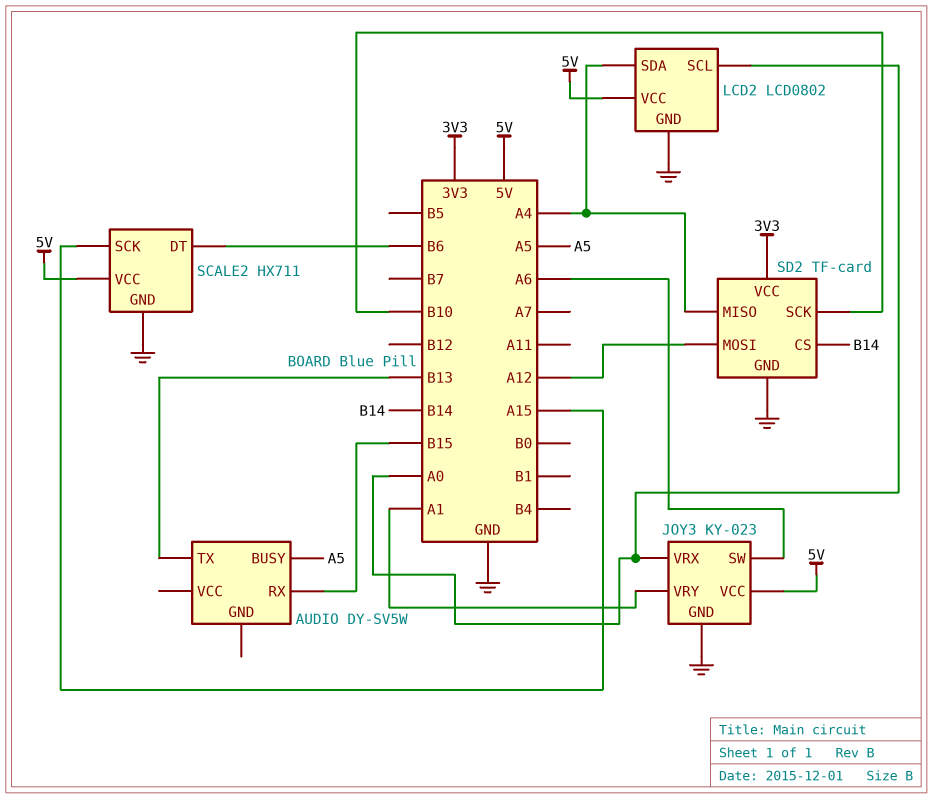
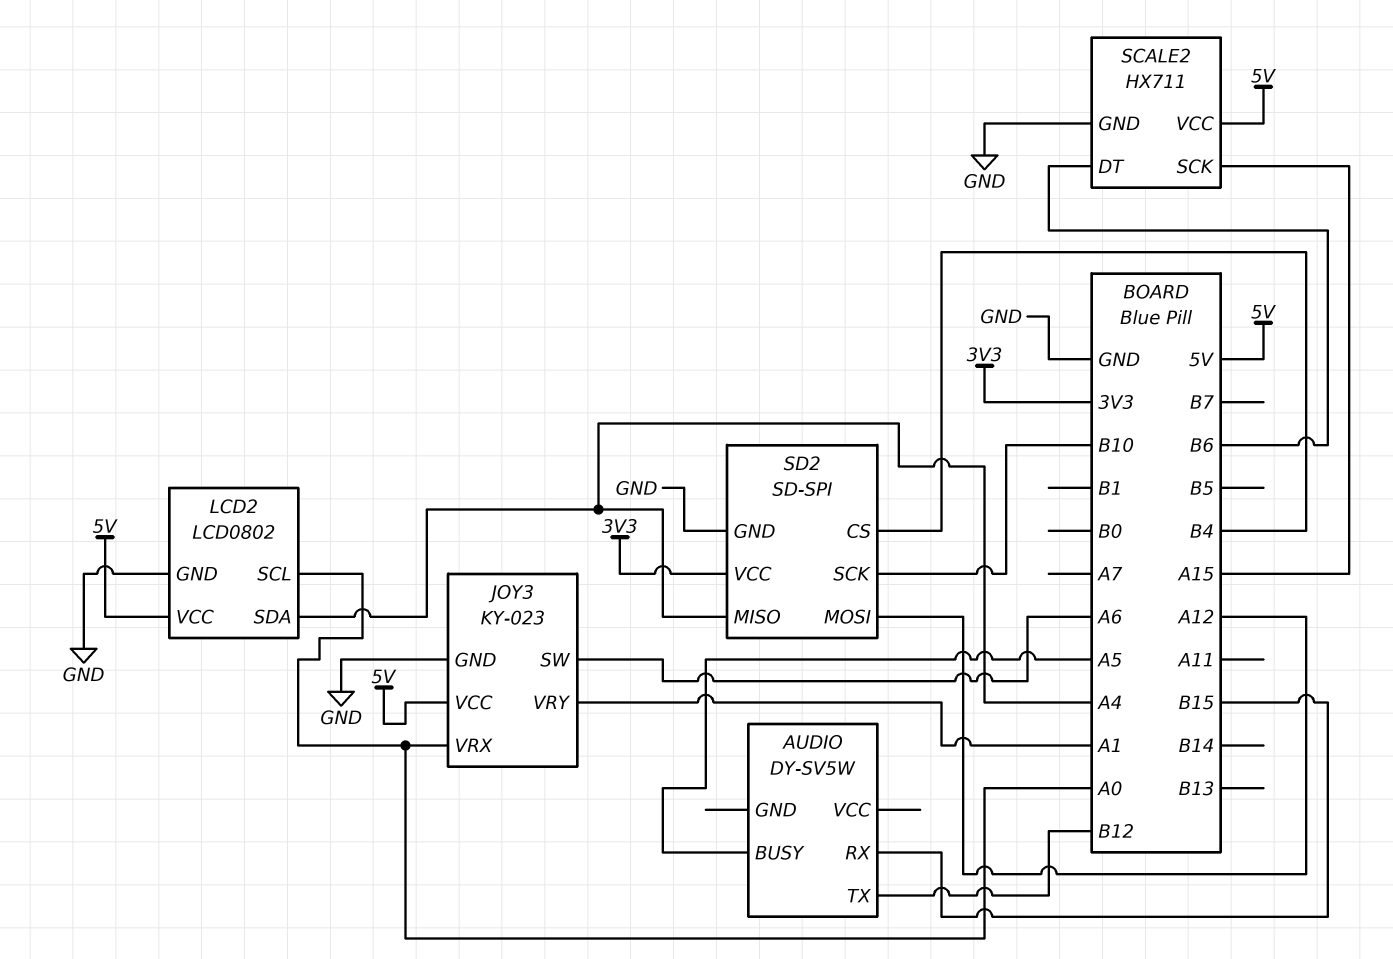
AUDIO pin TX: B13 -> B12
SD2: TF-card -> SD-SPI
SD2 pin CS: B14 -> B4

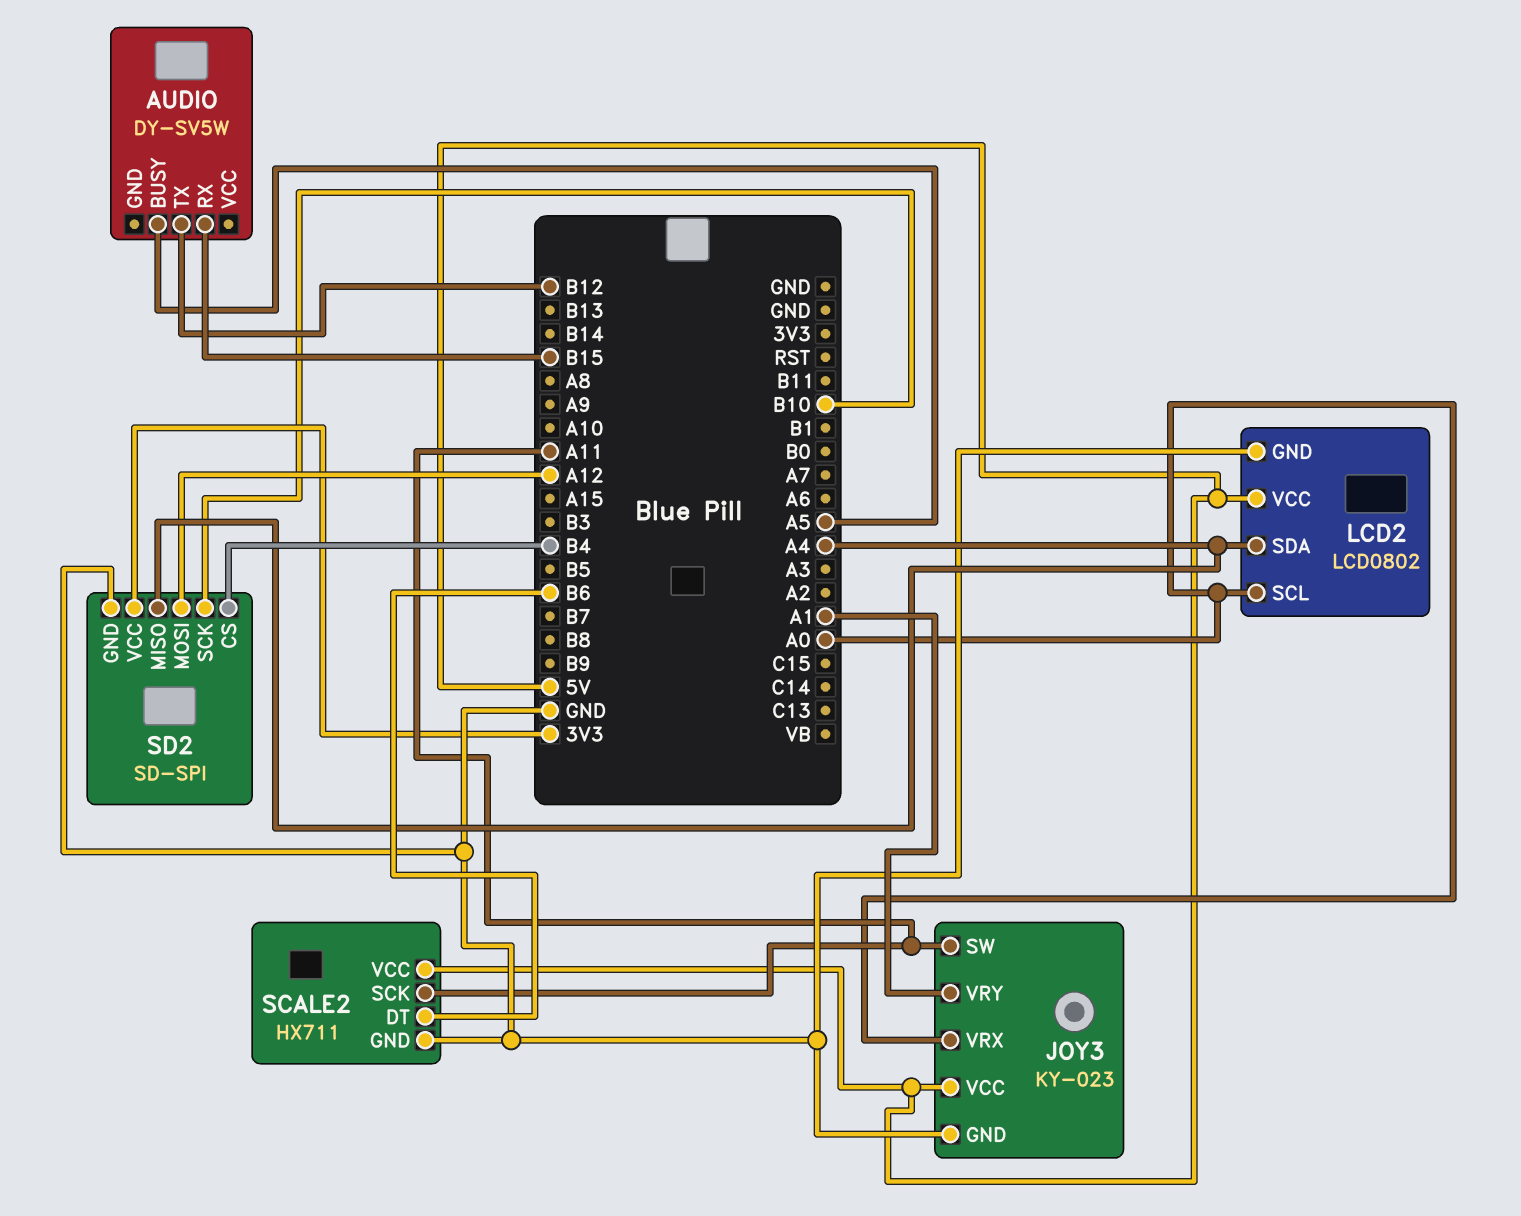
JOY3 pin SW: A6 -> A11
SCALE2 pin SCK: A15 -> A11

